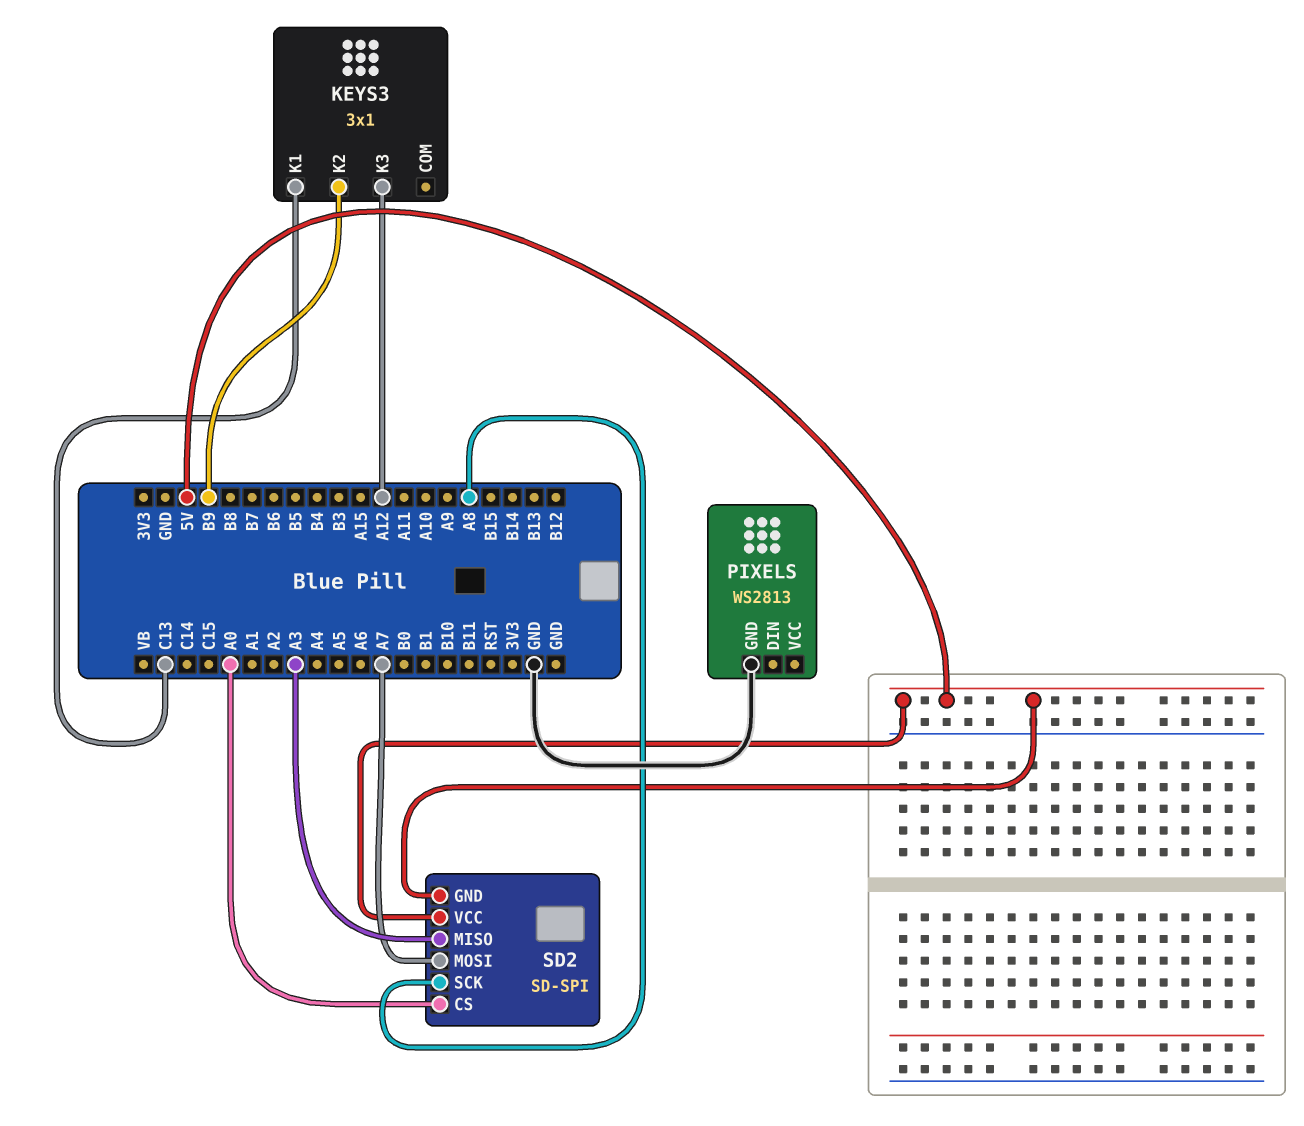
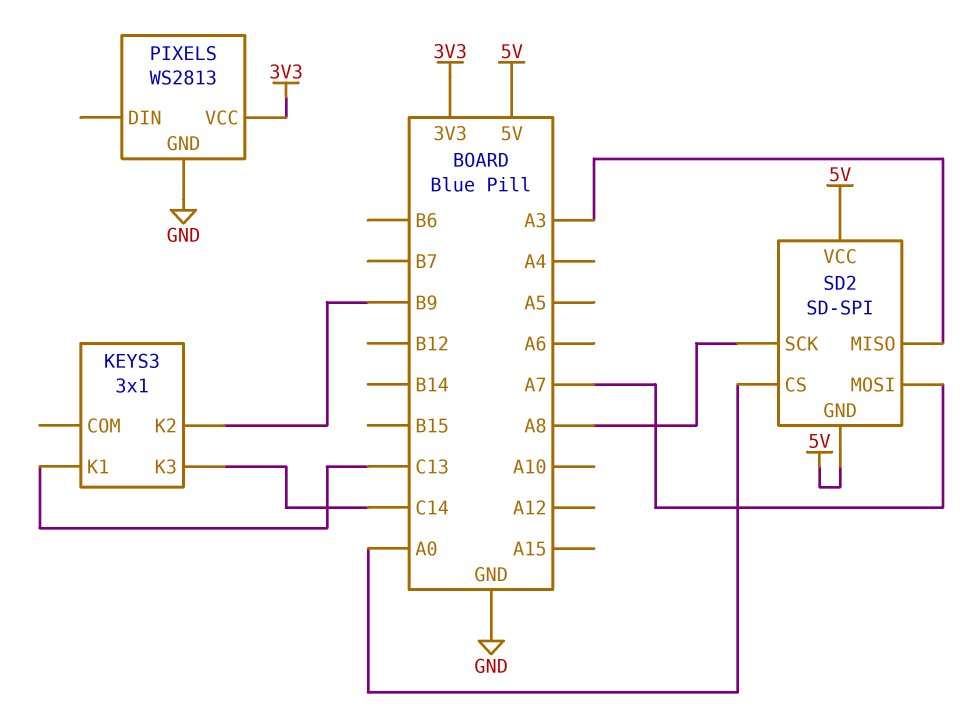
KEYS3 pin K3: A12 -> C14
PIXELS pin VCC: none -> 3V3

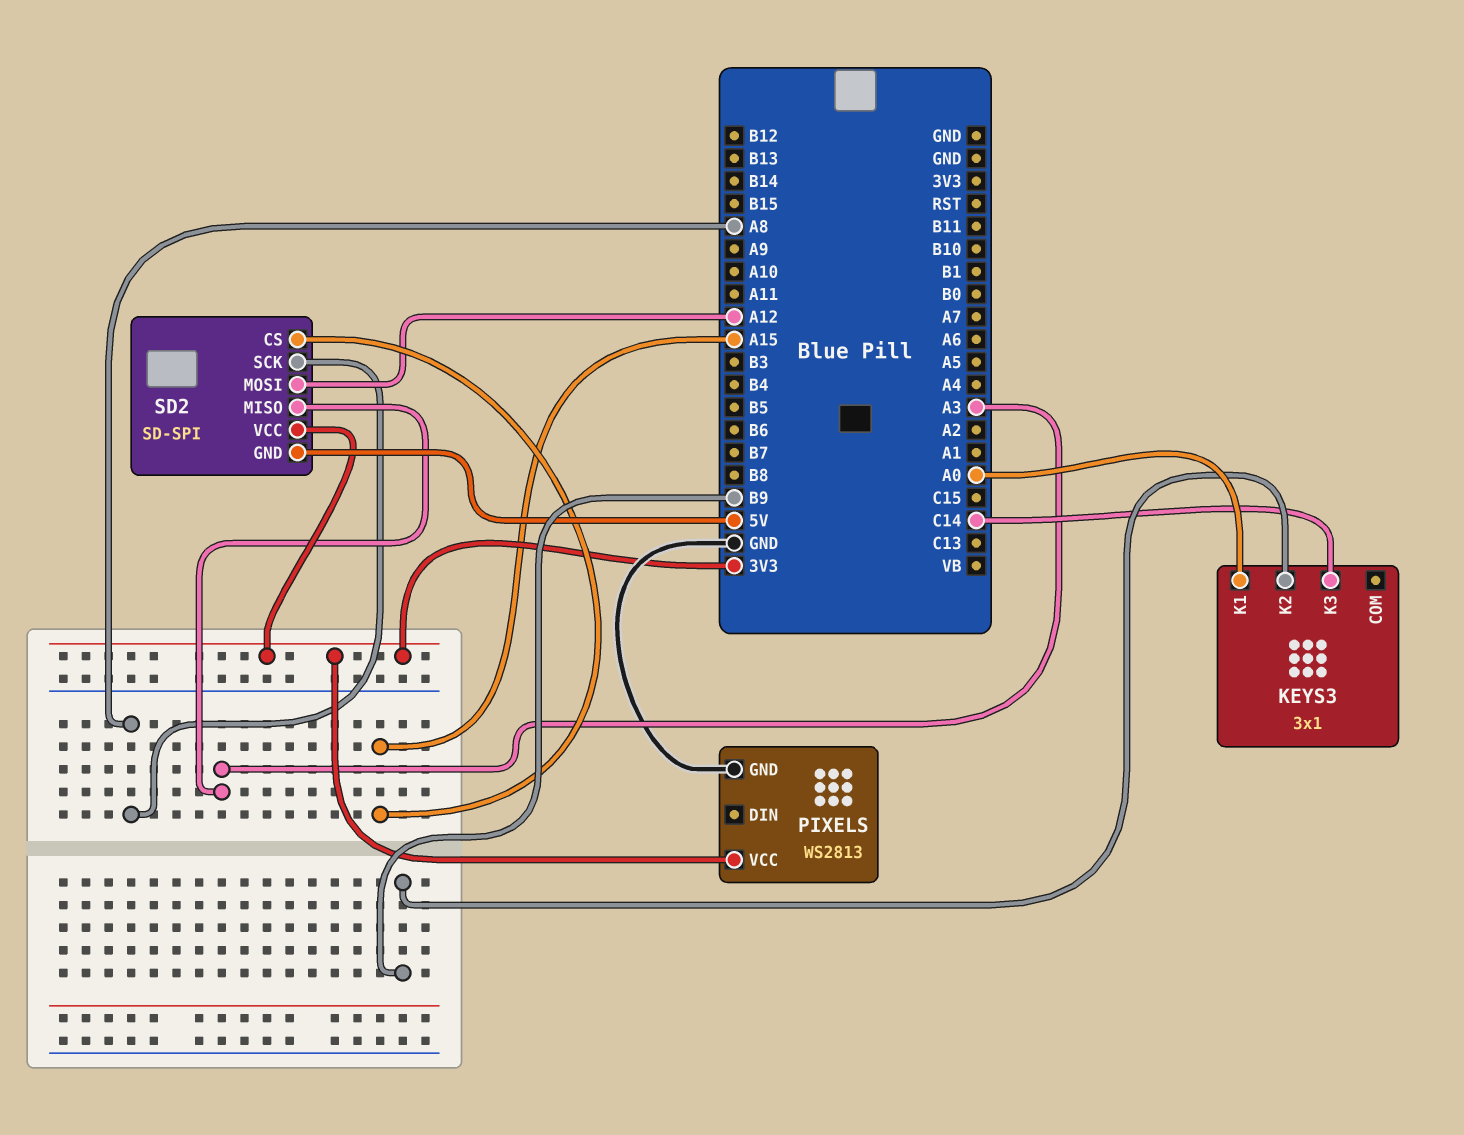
KEYS3 pin K1: C13 -> A0
SD2 pin CS: A0 -> A15
SD2 pin MOSI: A7 -> A12
SD2 pin VCC: 5V -> 3V3

